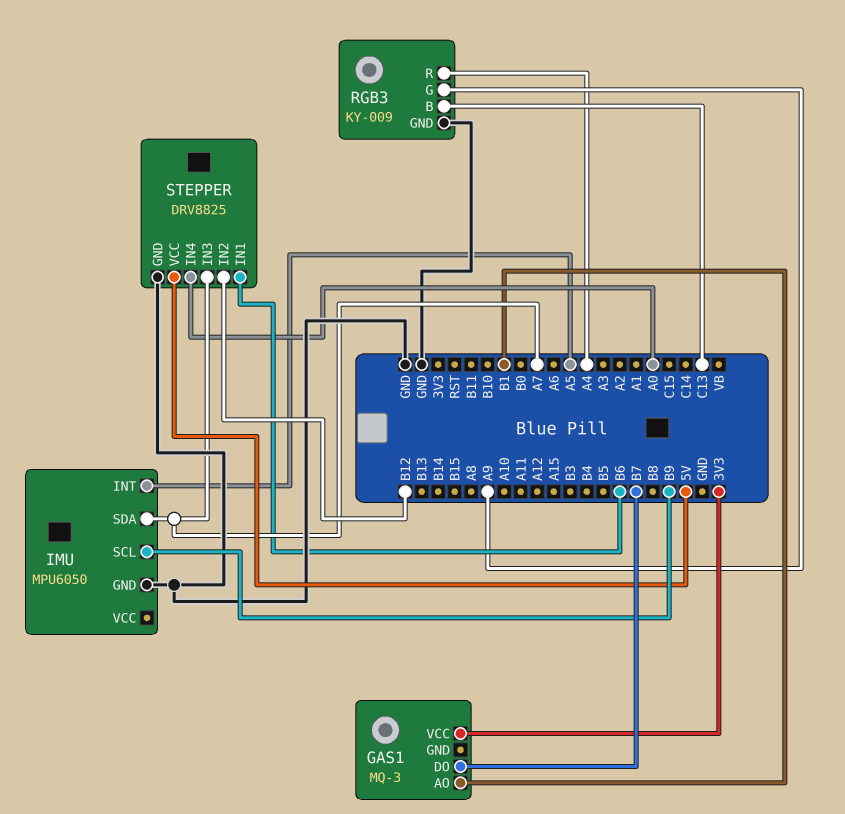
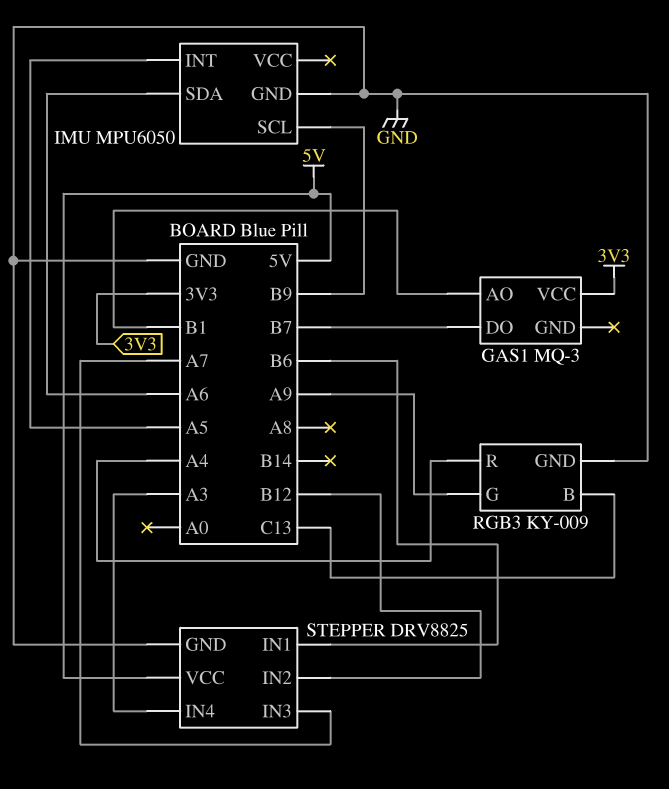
IMU pin SDA: A7 -> A6
STEPPER pin IN4: A0 -> A3

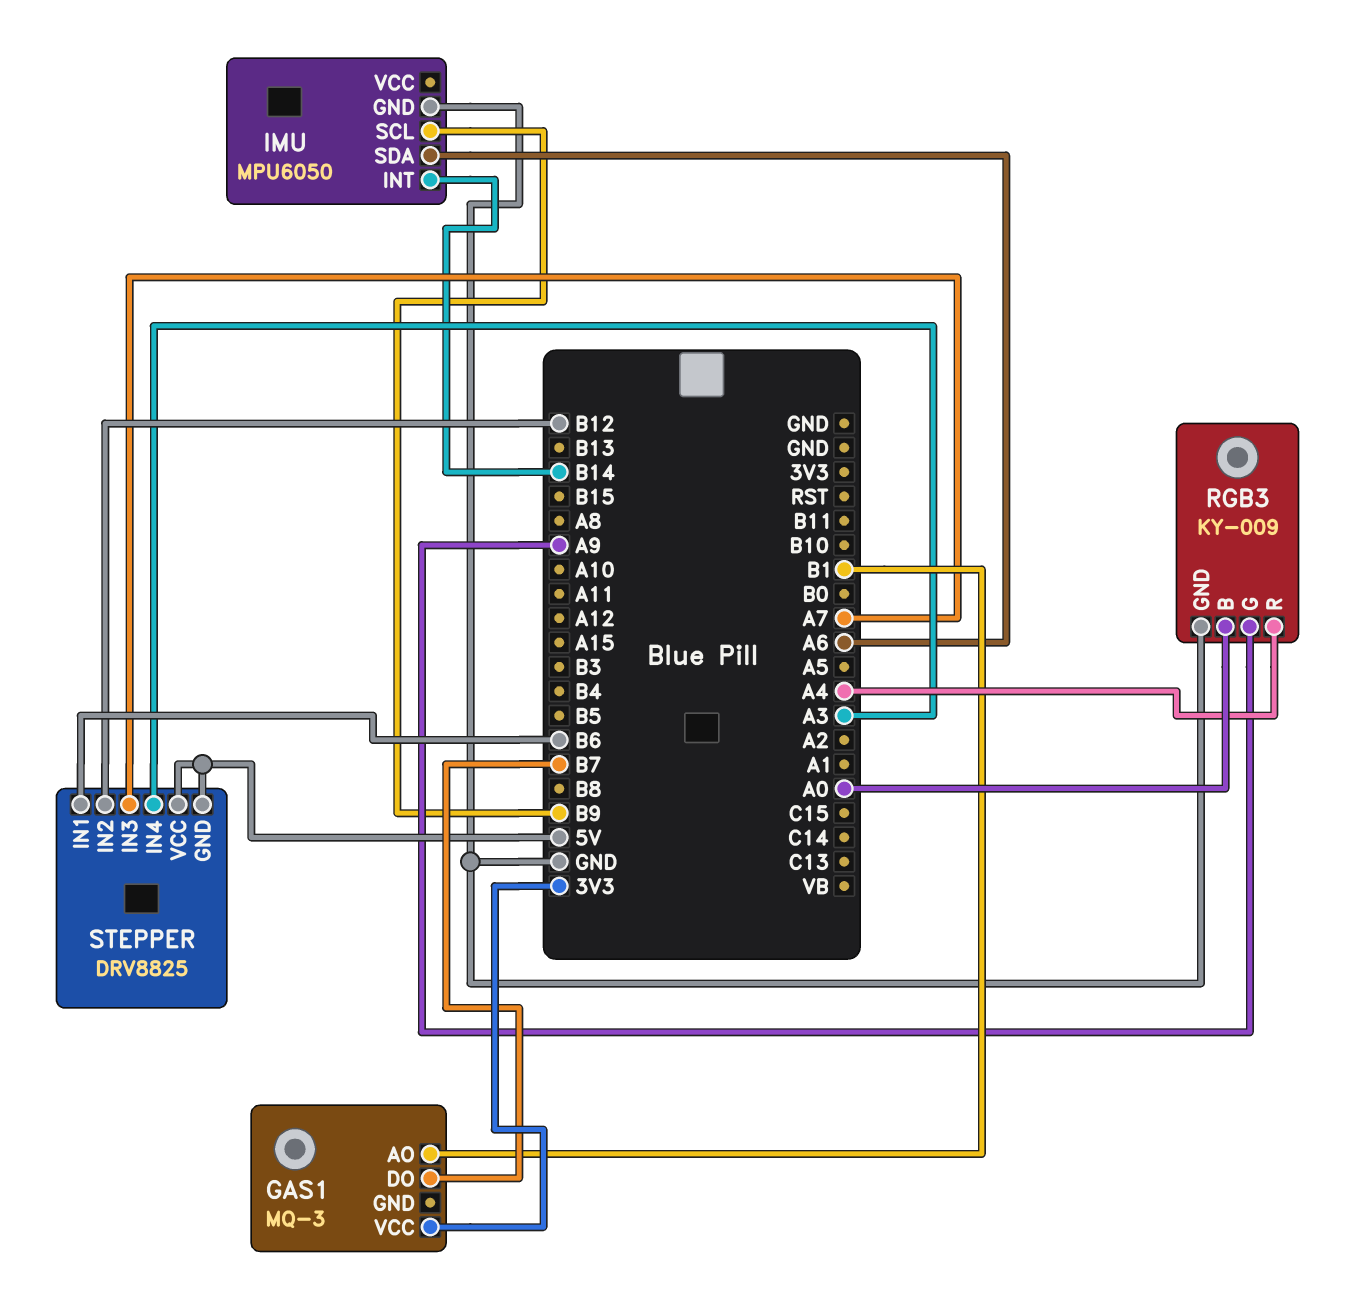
IMU pin INT: A5 -> B14
RGB3 pin B: C13 -> A0
STEPPER pin GND: GND -> 5V

